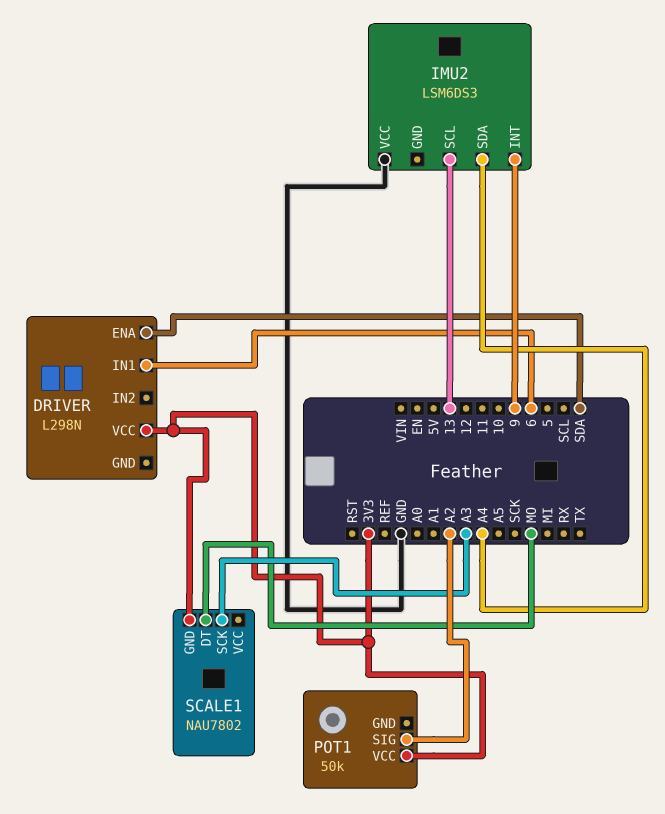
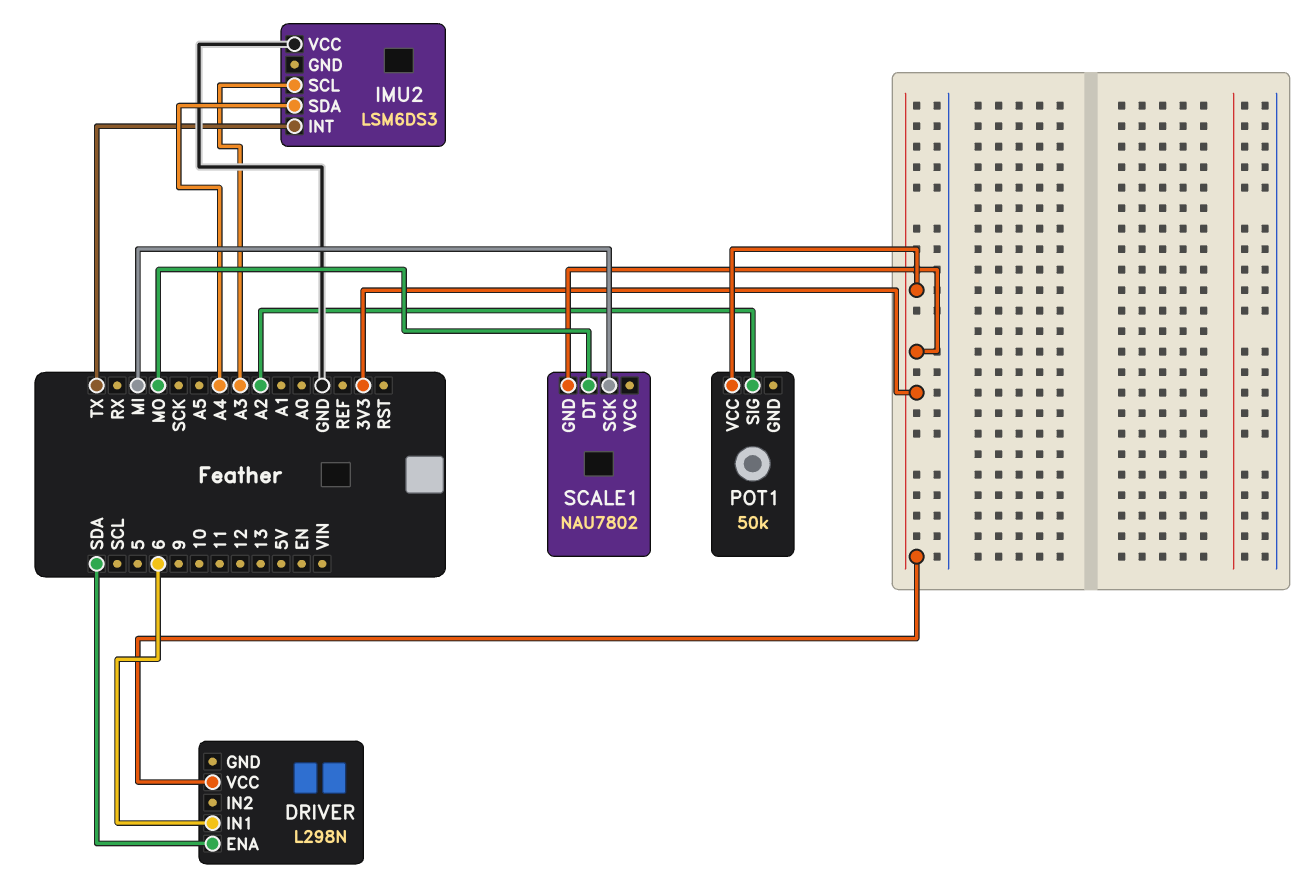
IMU2 pin INT: 9 -> TX
IMU2 pin SCL: 13 -> A3
SCALE1 pin SCK: A3 -> MI

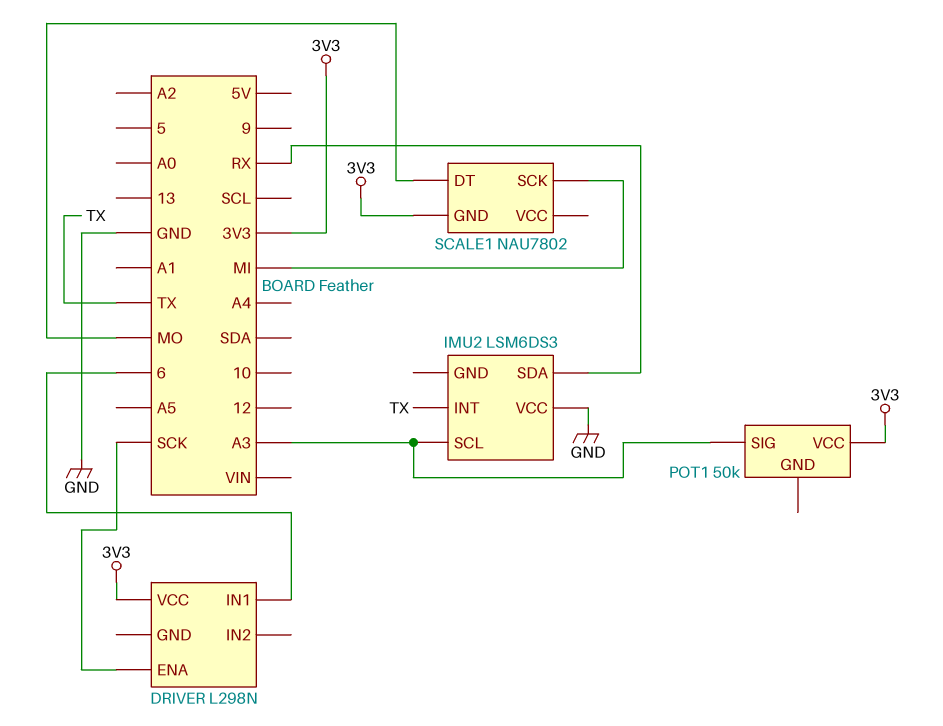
DRIVER pin ENA: SDA -> SCK
IMU2 pin SDA: A4 -> RX
POT1 pin SIG: A2 -> A3

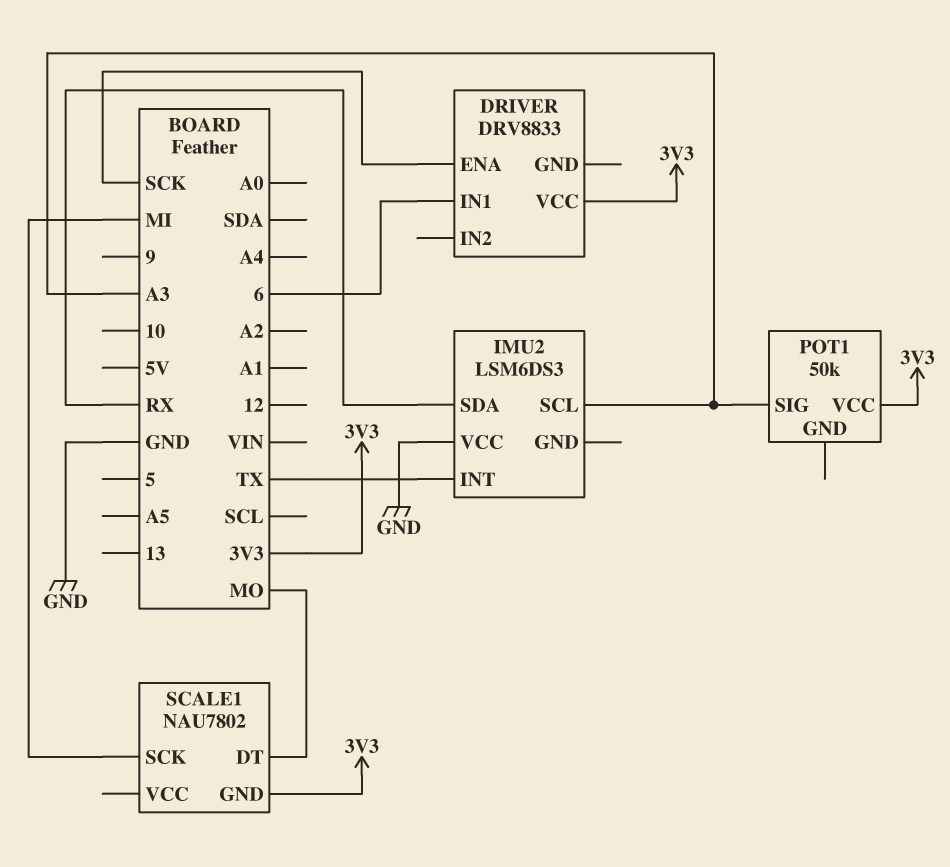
DRIVER: L298N -> DRV8833

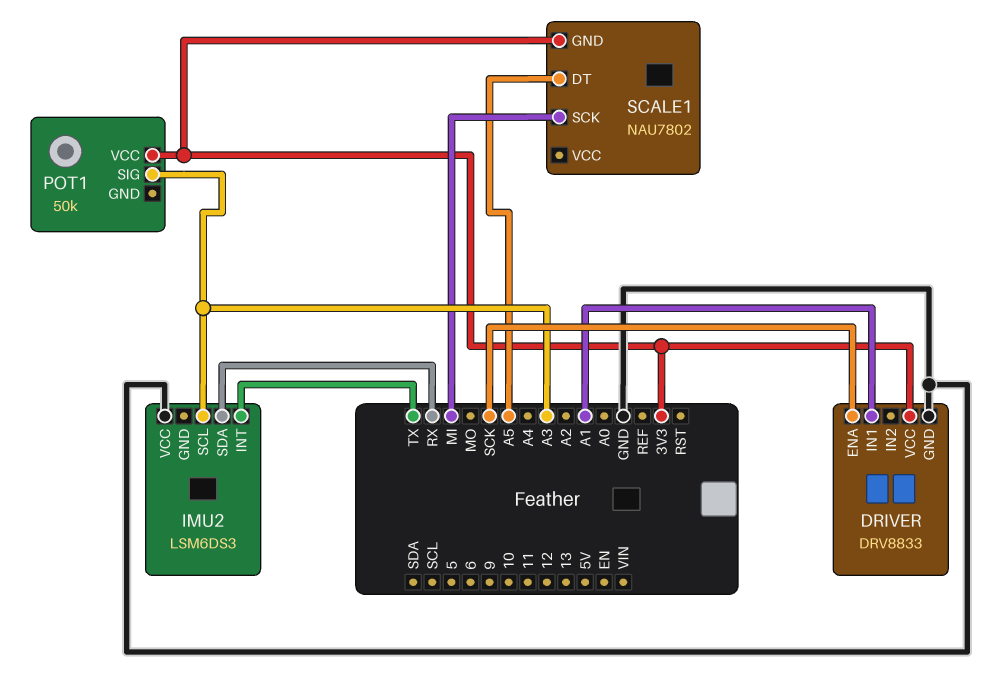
DRIVER pin GND: none -> GND
DRIVER pin IN1: 6 -> A1
SCALE1 pin DT: MO -> A5

